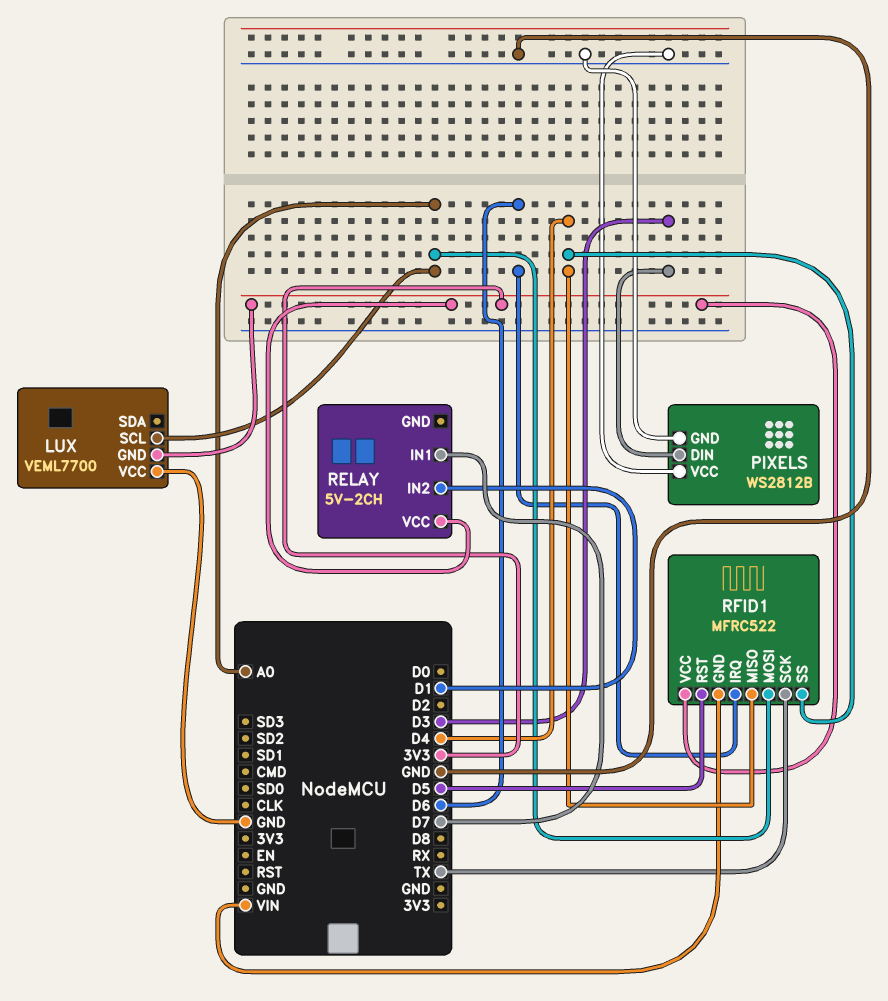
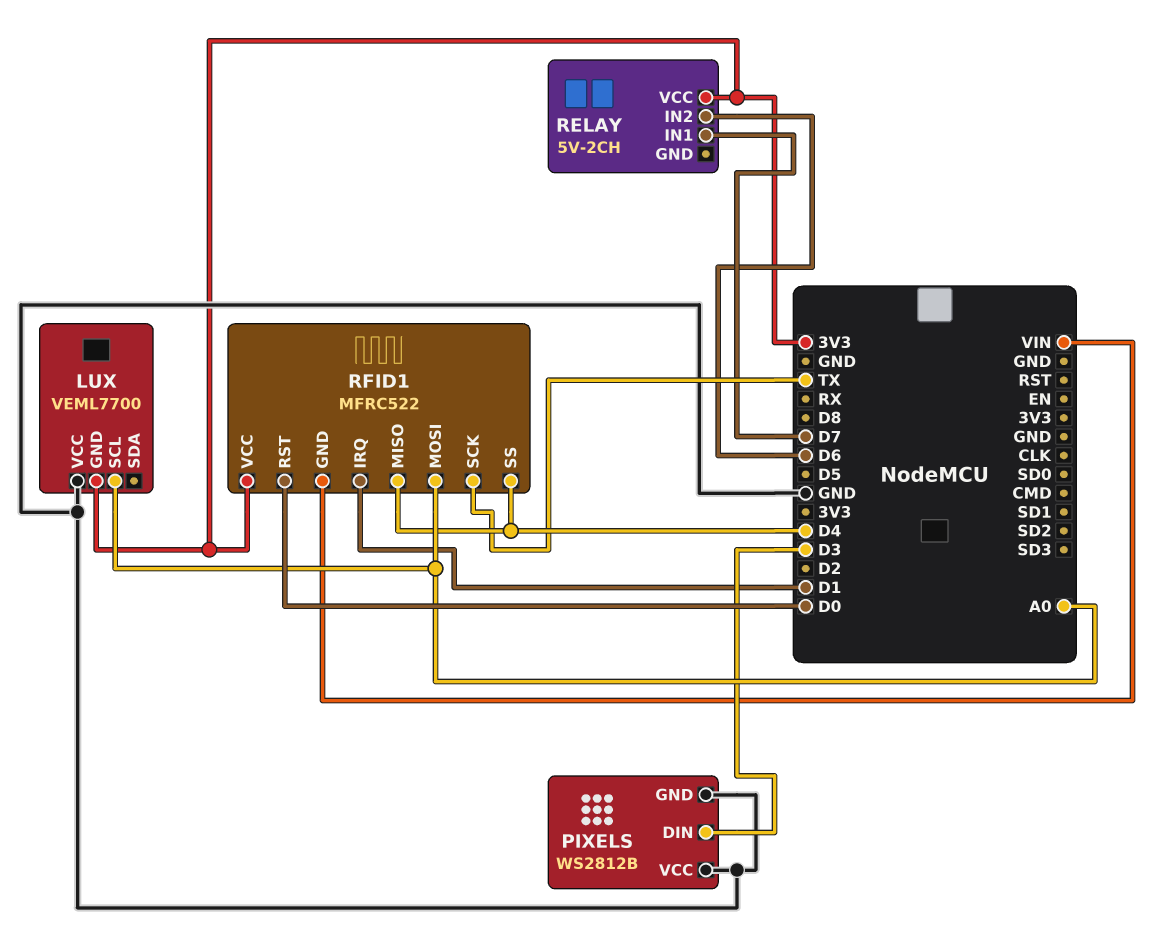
RELAY pin IN2: D1 -> D6
RFID1 pin IRQ: D6 -> D1
RFID1 pin RST: D5 -> D0

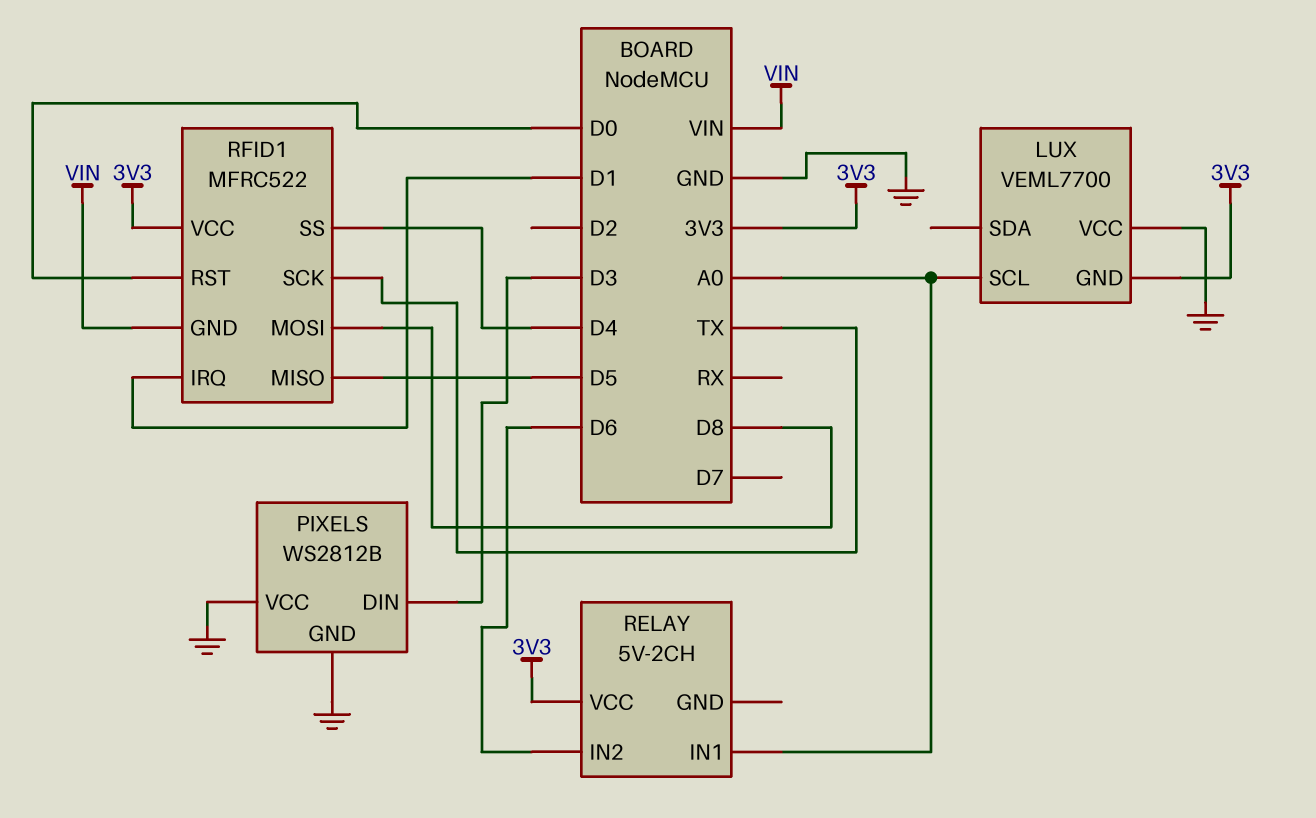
RELAY pin IN1: D7 -> A0
RFID1 pin MISO: D4 -> D5
RFID1 pin MOSI: A0 -> D8

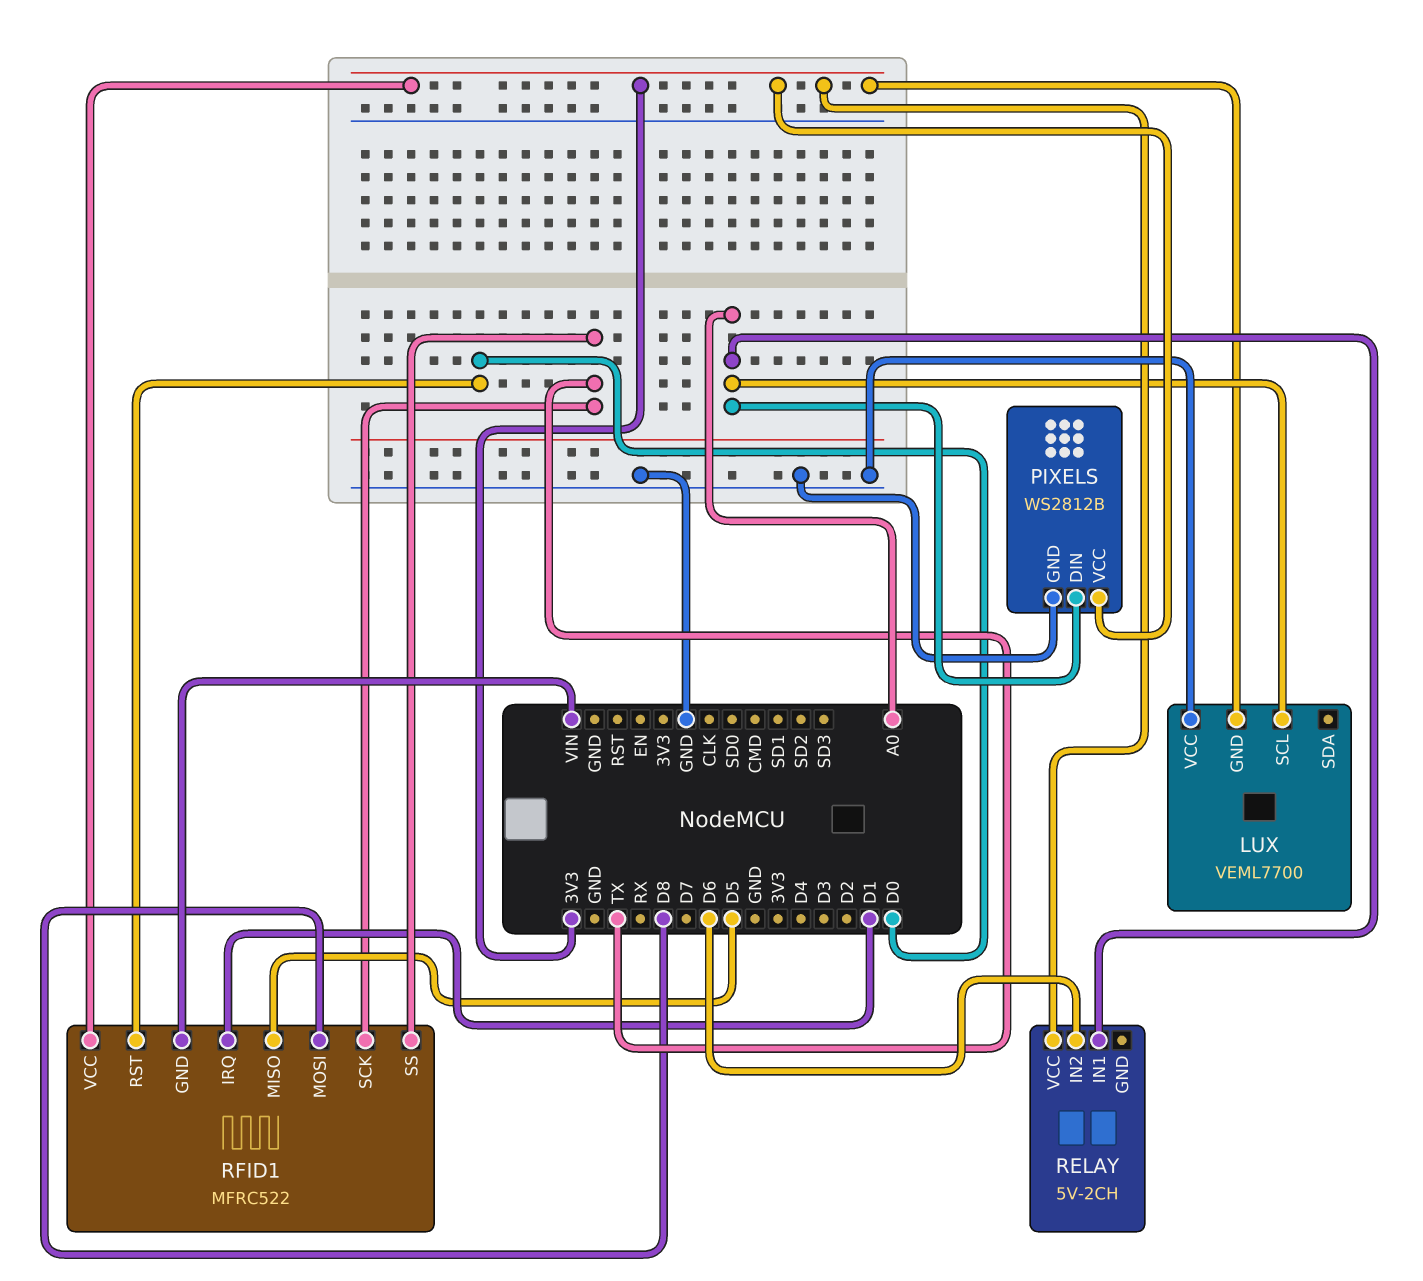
PIXELS pin DIN: D3 -> A0
PIXELS pin VCC: GND -> 3V3
RFID1 pin SS: D4 -> TX

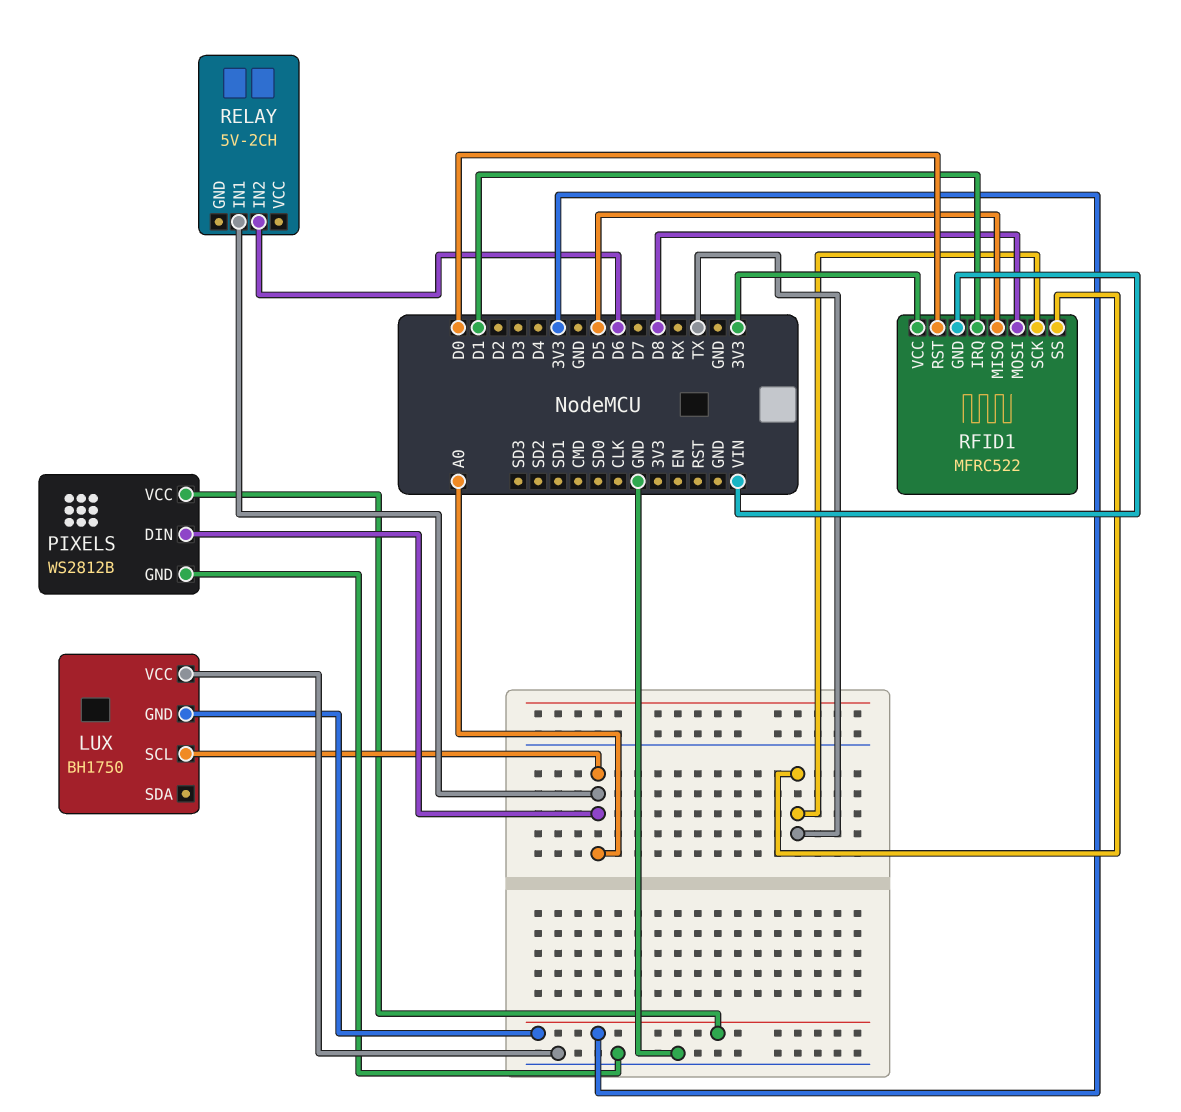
LUX: VEML7700 -> BH1750
RELAY pin VCC: 3V3 -> none

